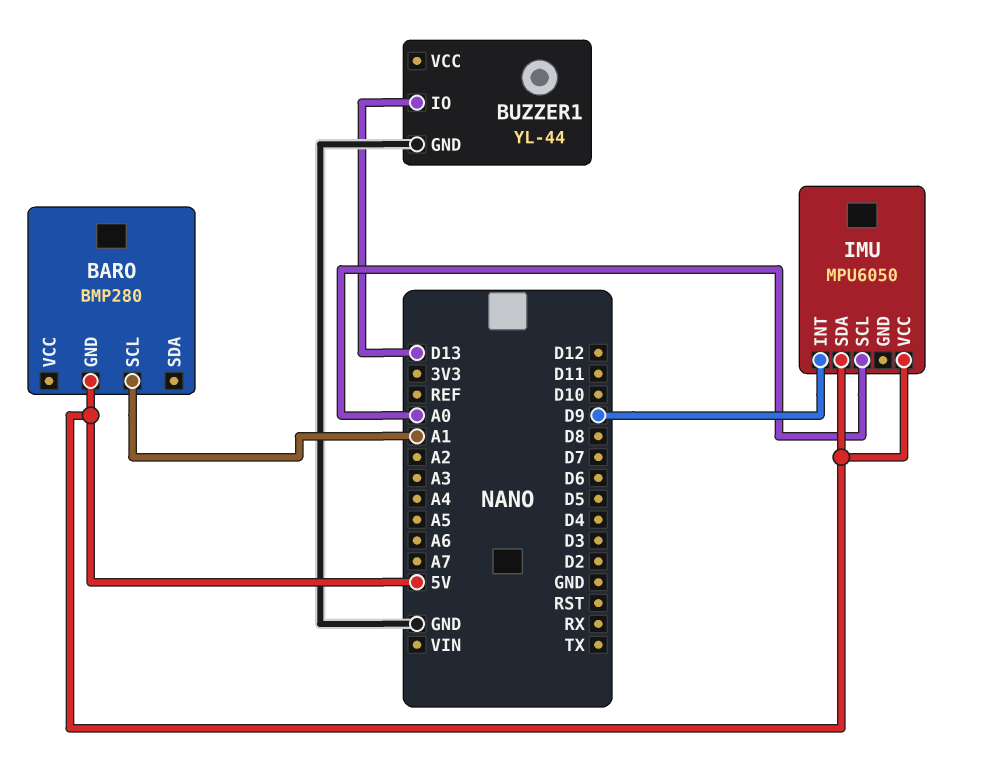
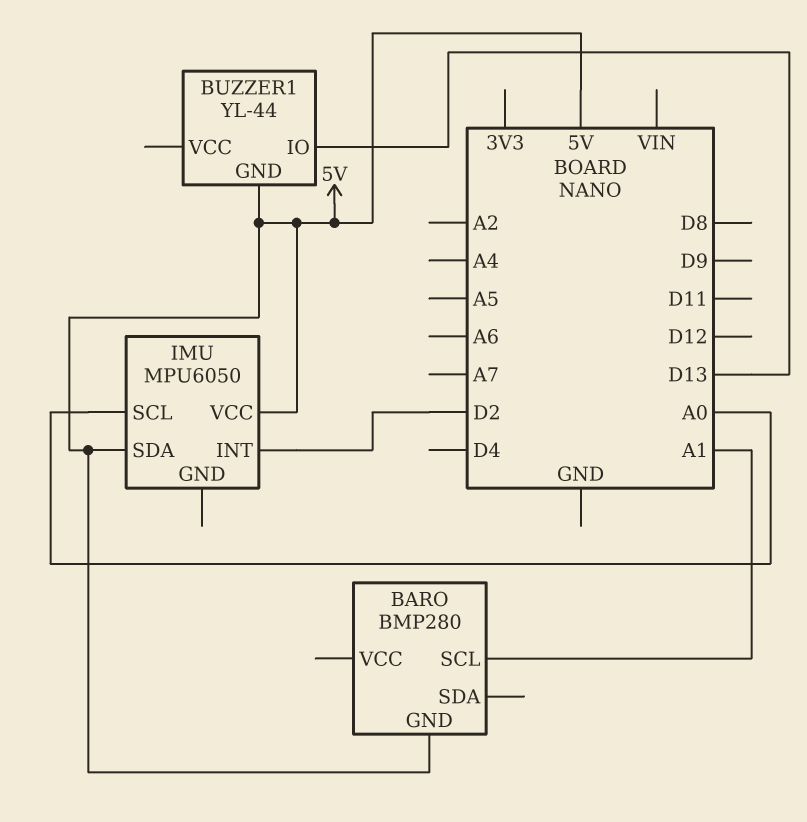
BUZZER1 pin GND: GND -> 5V
IMU pin INT: D9 -> D2

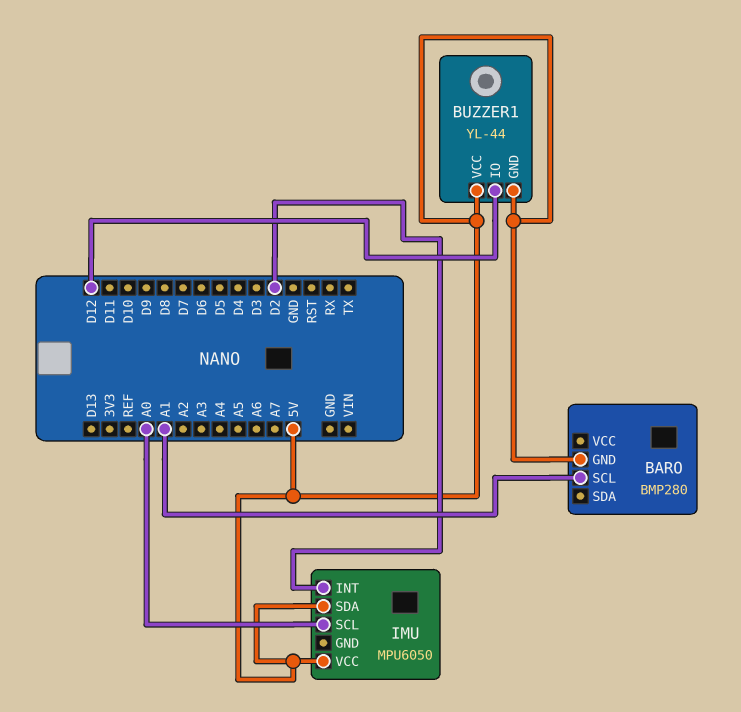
BUZZER1 pin IO: D13 -> D12
BUZZER1 pin VCC: none -> 5V

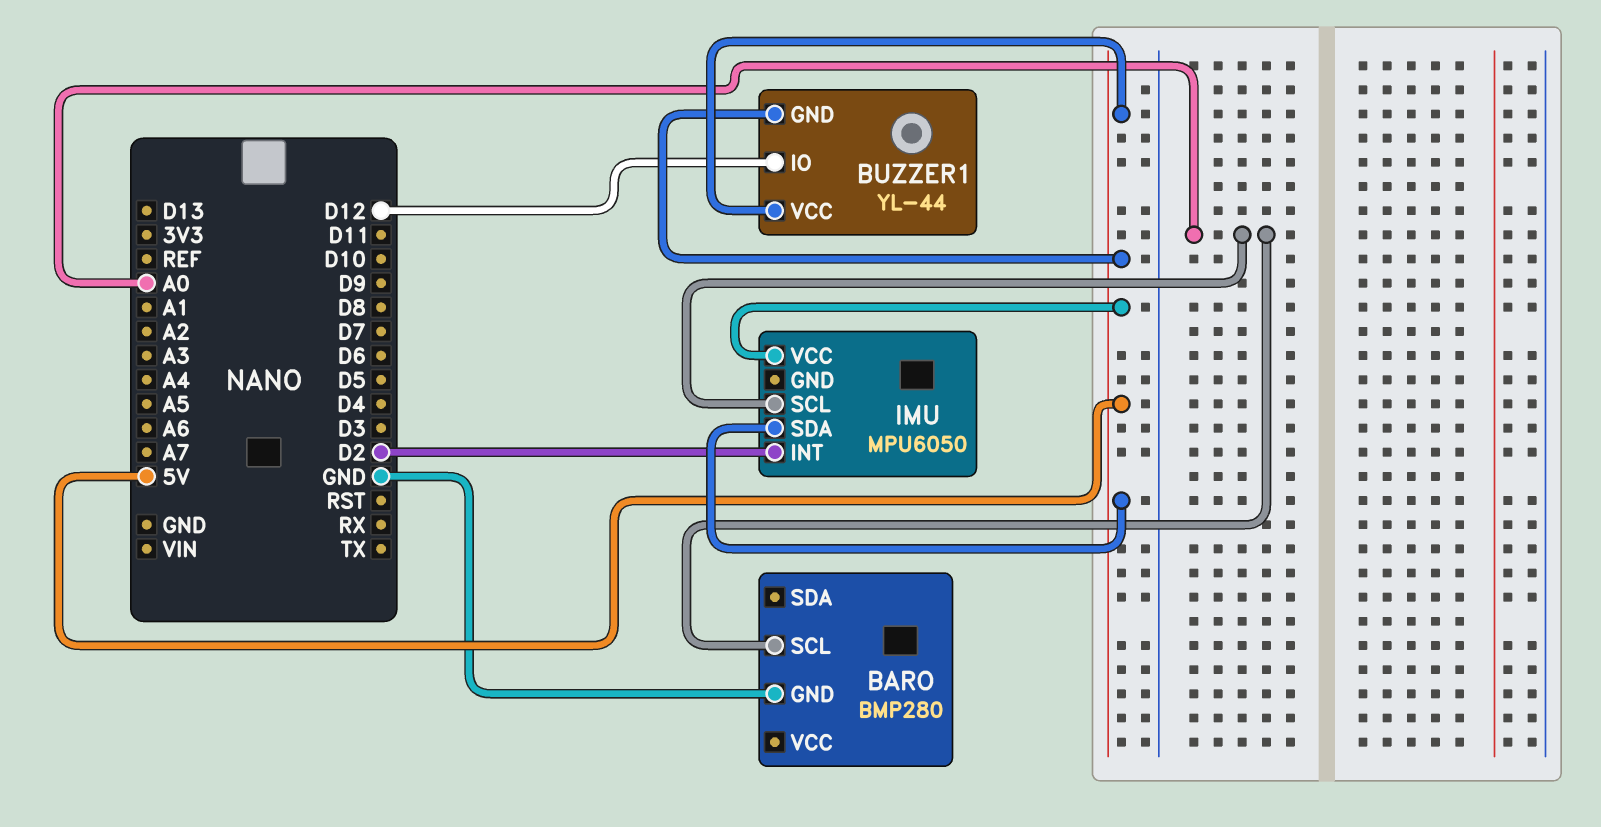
BARO pin GND: 5V -> GND
BARO pin SCL: A1 -> A0

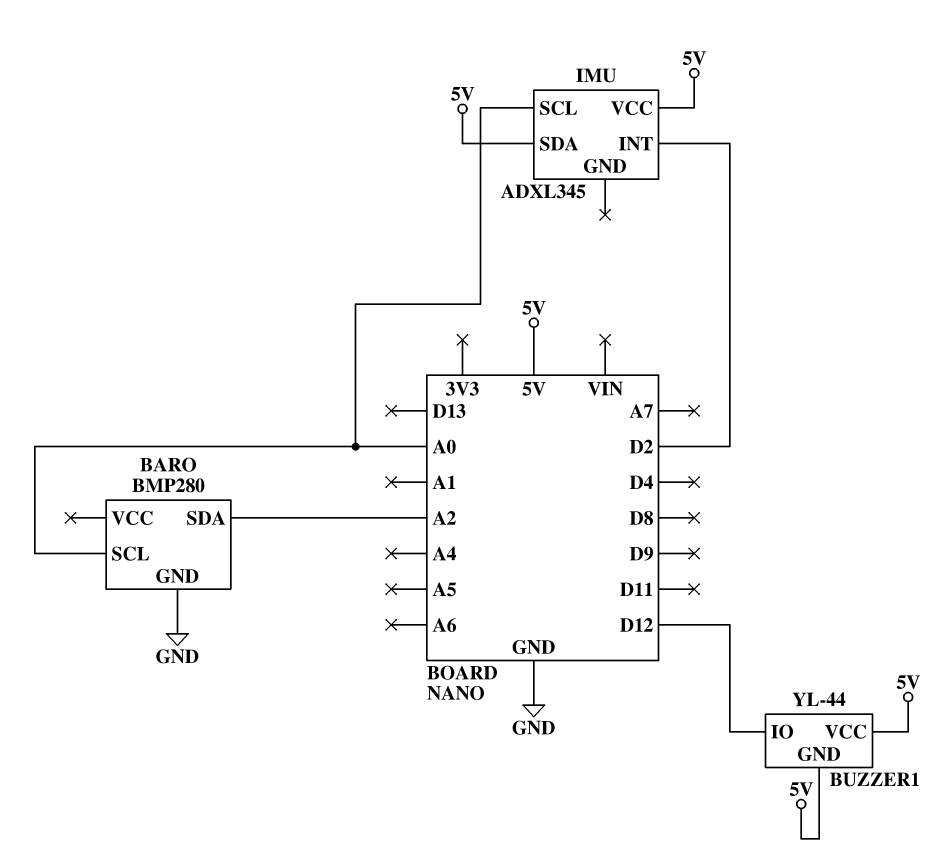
BARO pin SDA: none -> A2
IMU: MPU6050 -> ADXL345

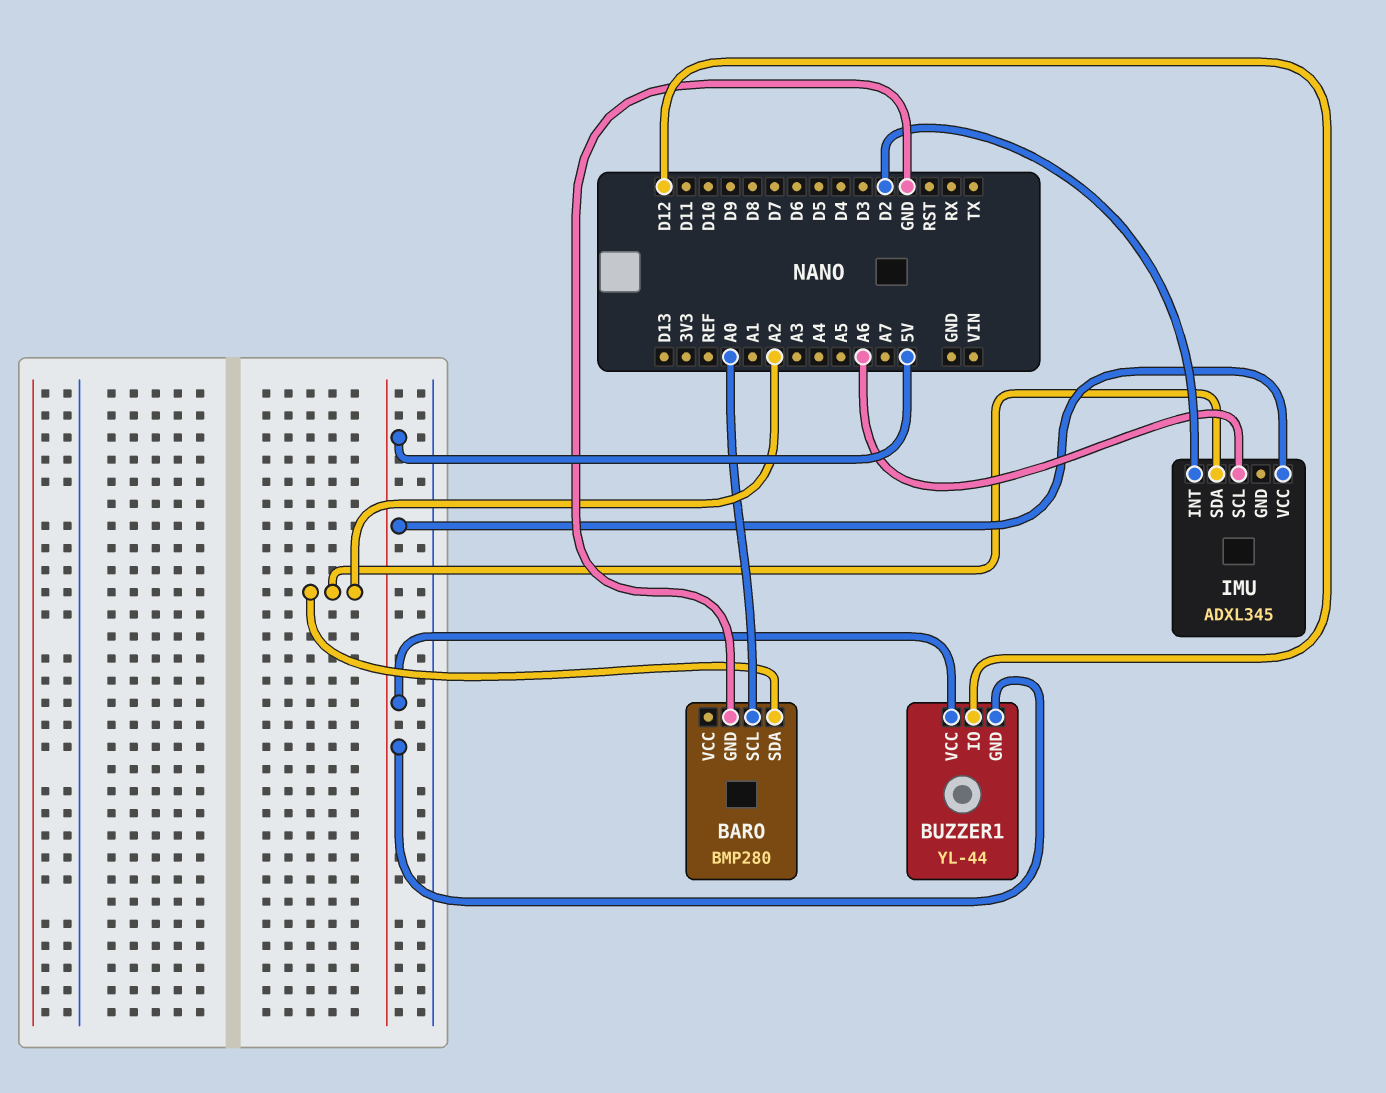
IMU pin SCL: A0 -> A6
IMU pin SDA: 5V -> A2

